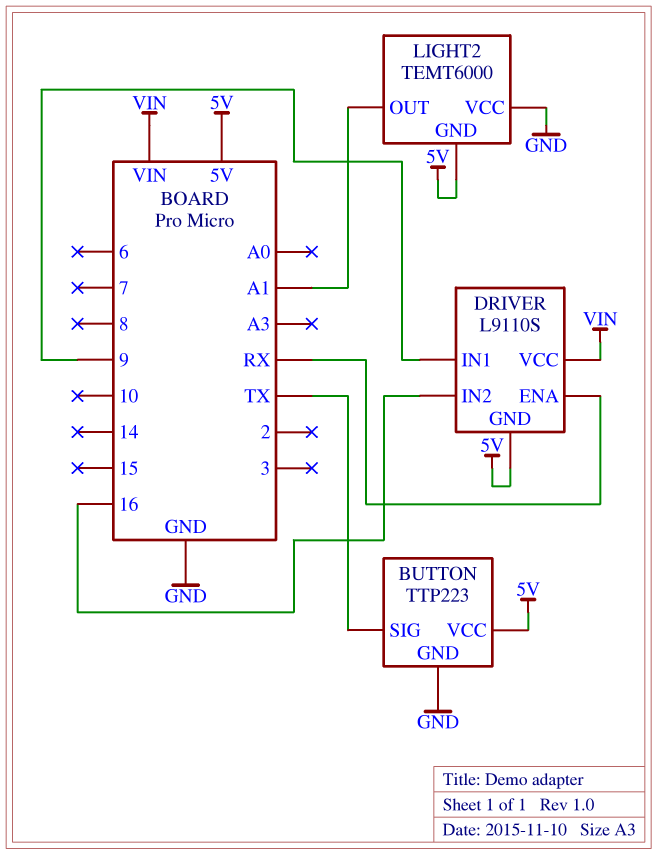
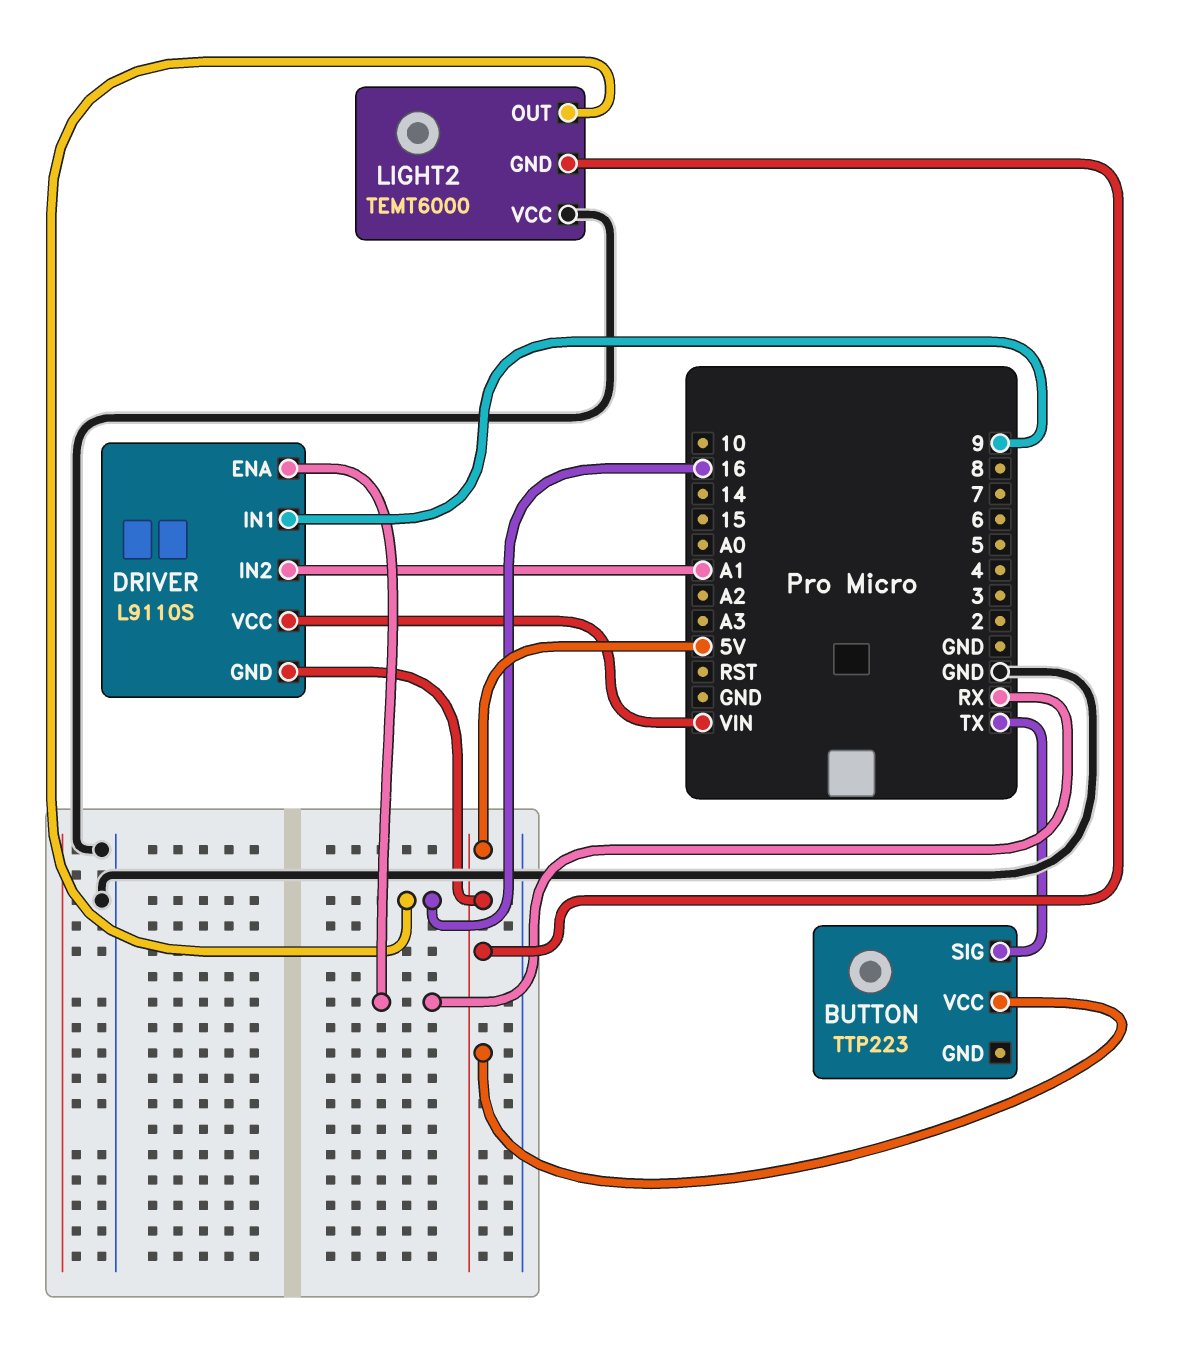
BUTTON pin GND: GND -> none
DRIVER pin IN2: 16 -> A1
LIGHT2 pin OUT: A1 -> 16

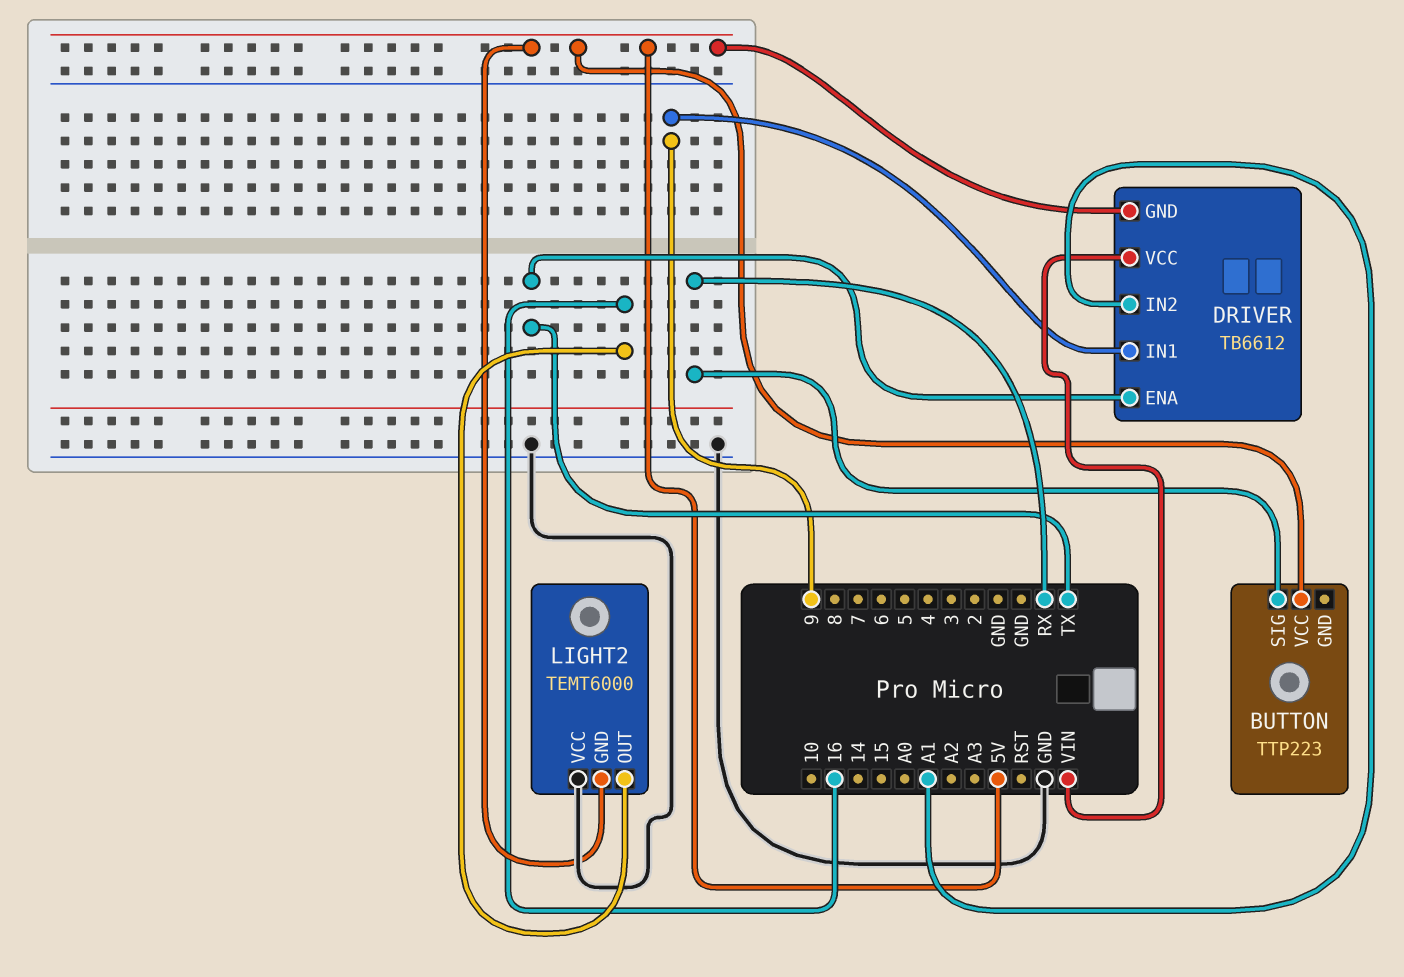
BUTTON pin SIG: TX -> RX
DRIVER: L9110S -> TB6612
DRIVER pin ENA: RX -> TX

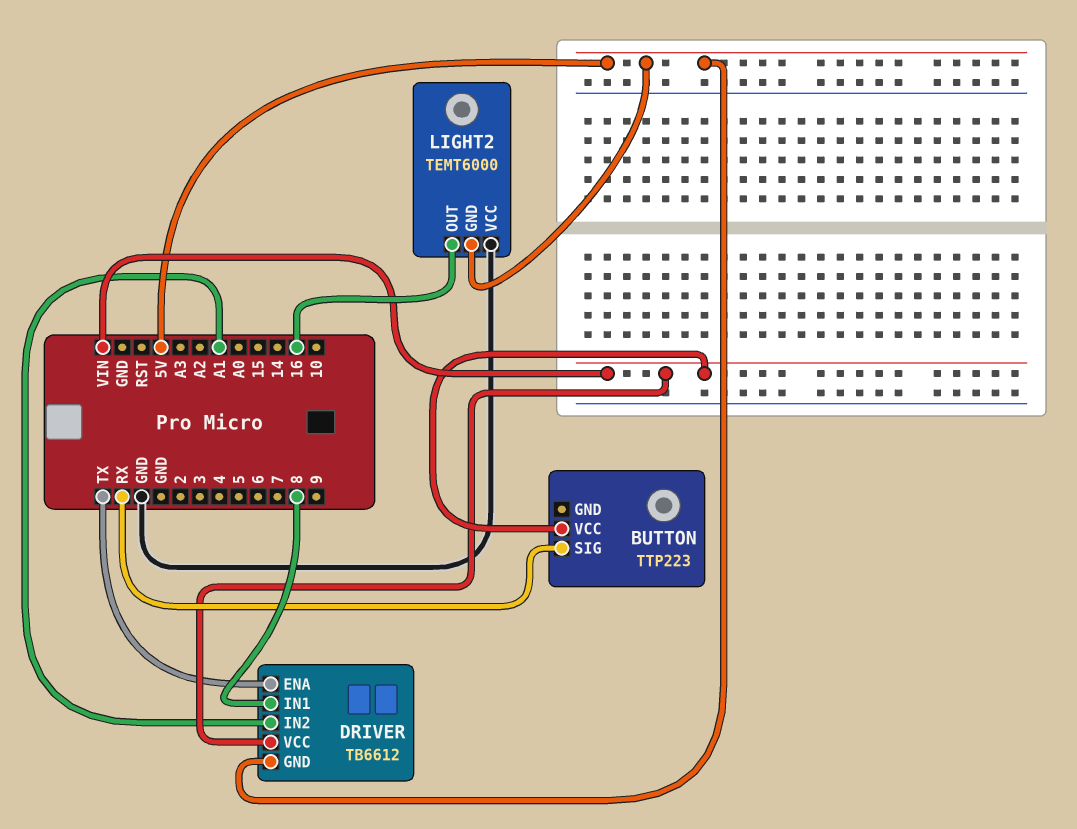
BUTTON pin VCC: 5V -> VIN
DRIVER pin IN1: 9 -> 8

